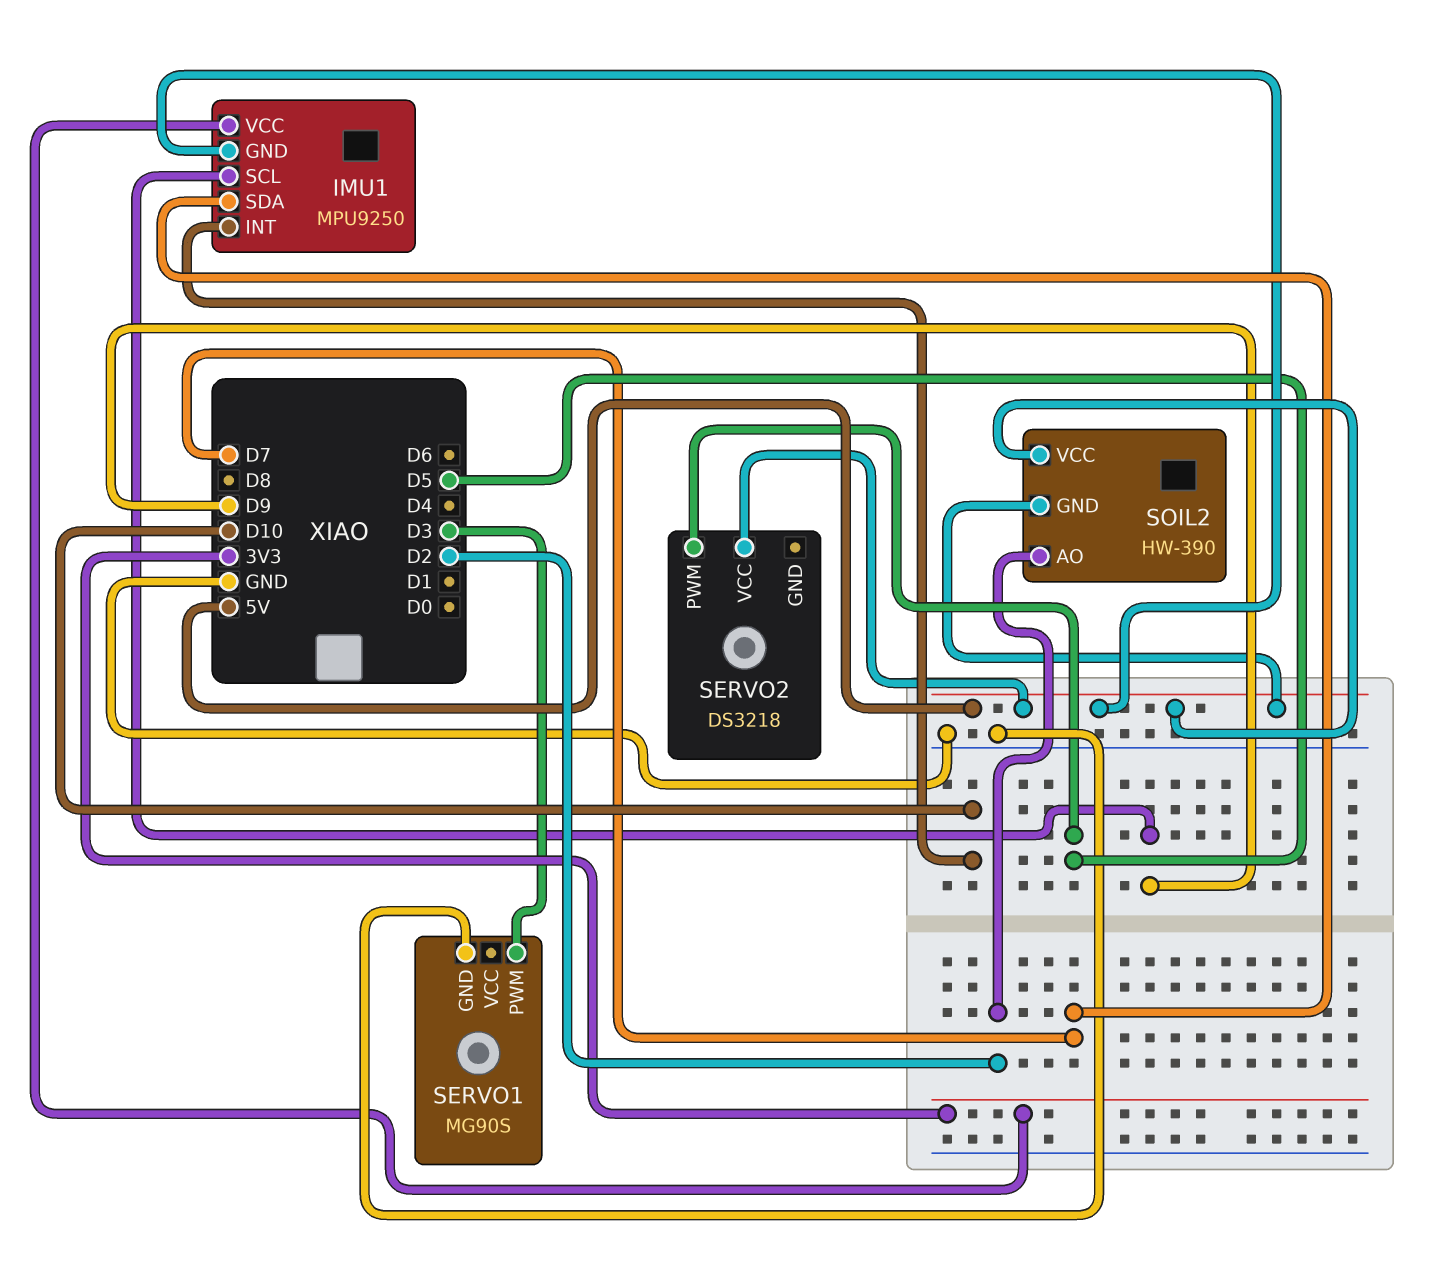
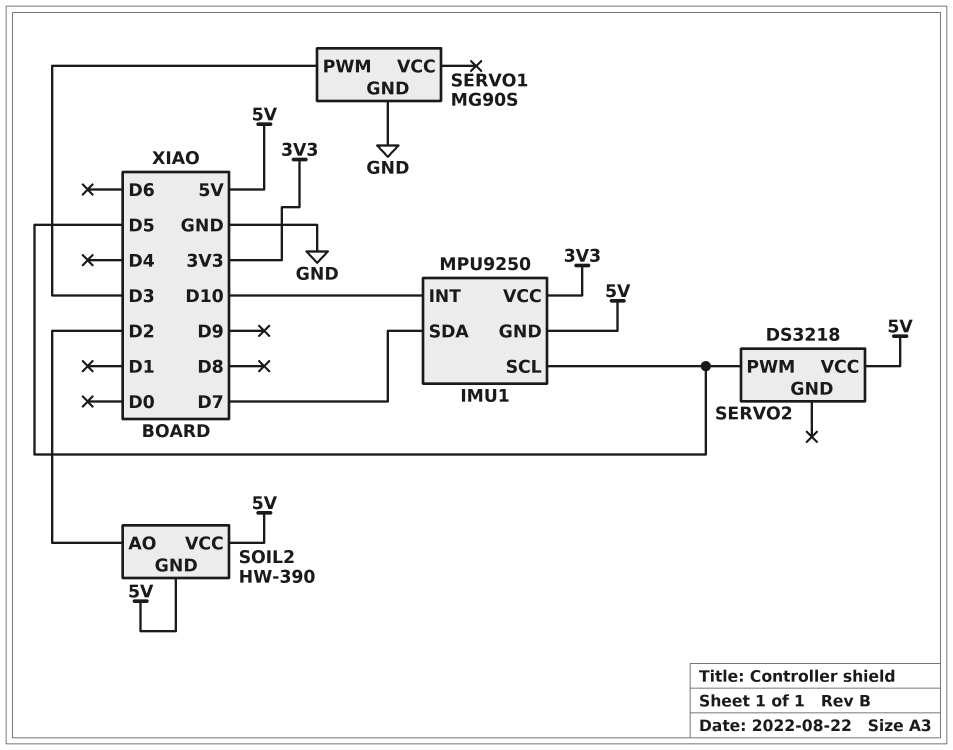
IMU1 pin SCL: D9 -> D5

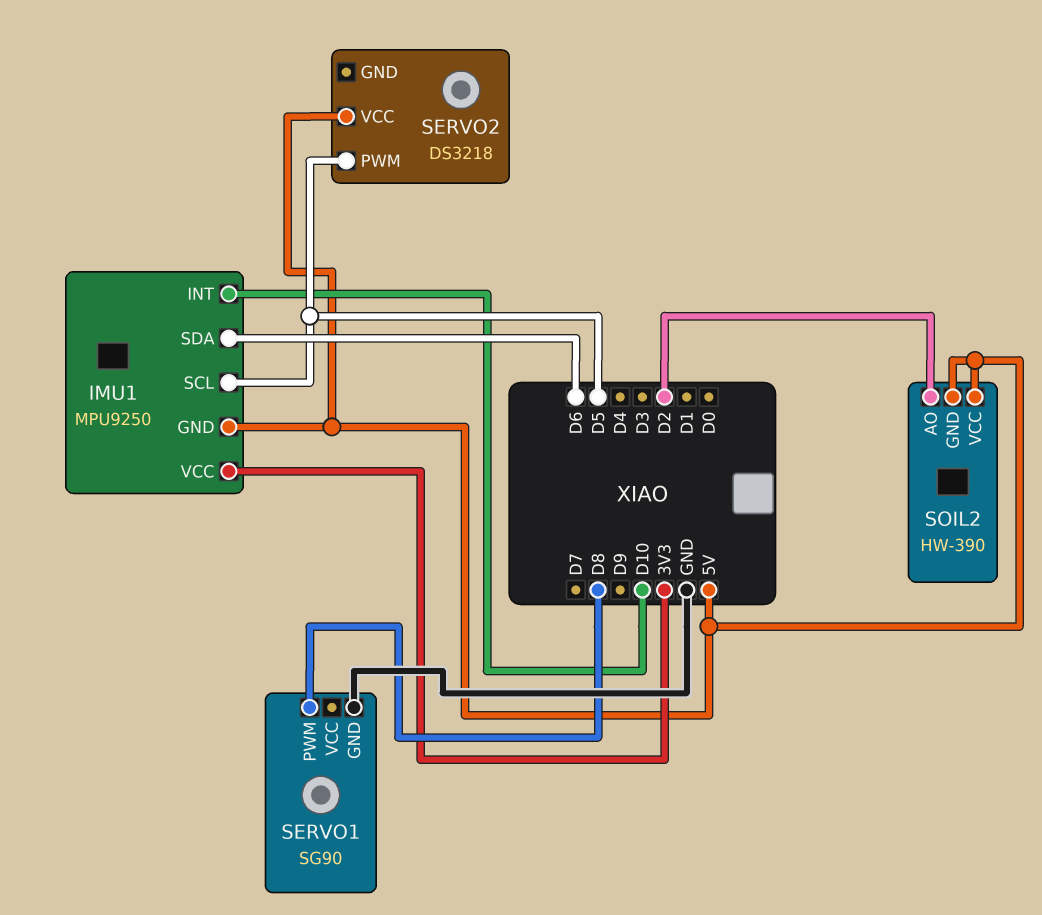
IMU1 pin SDA: D7 -> D6
SERVO1: MG90S -> SG90
SERVO1 pin PWM: D3 -> D8

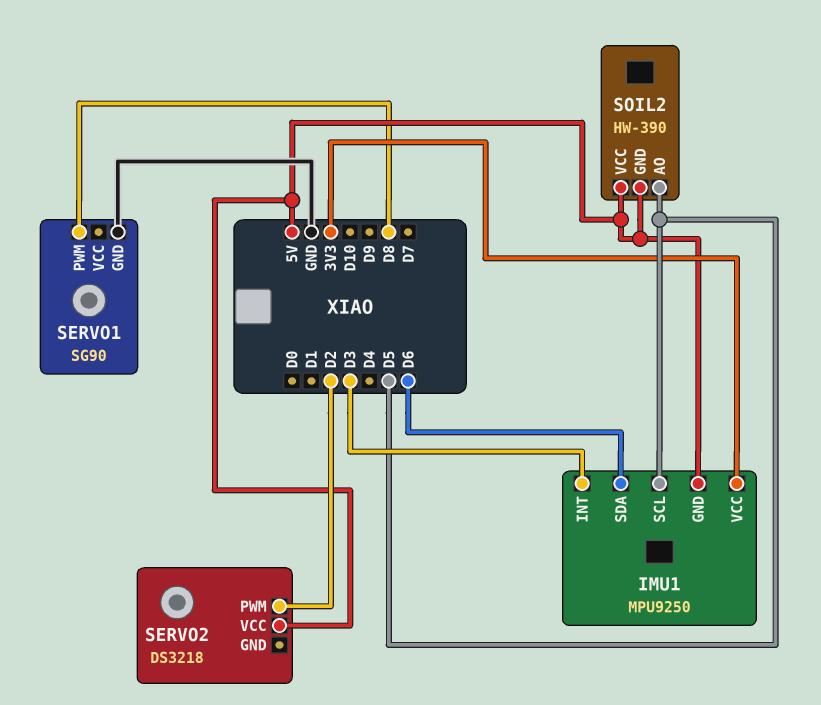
IMU1 pin INT: D10 -> D3
SERVO2 pin PWM: D5 -> D2
SOIL2 pin AO: D2 -> D5

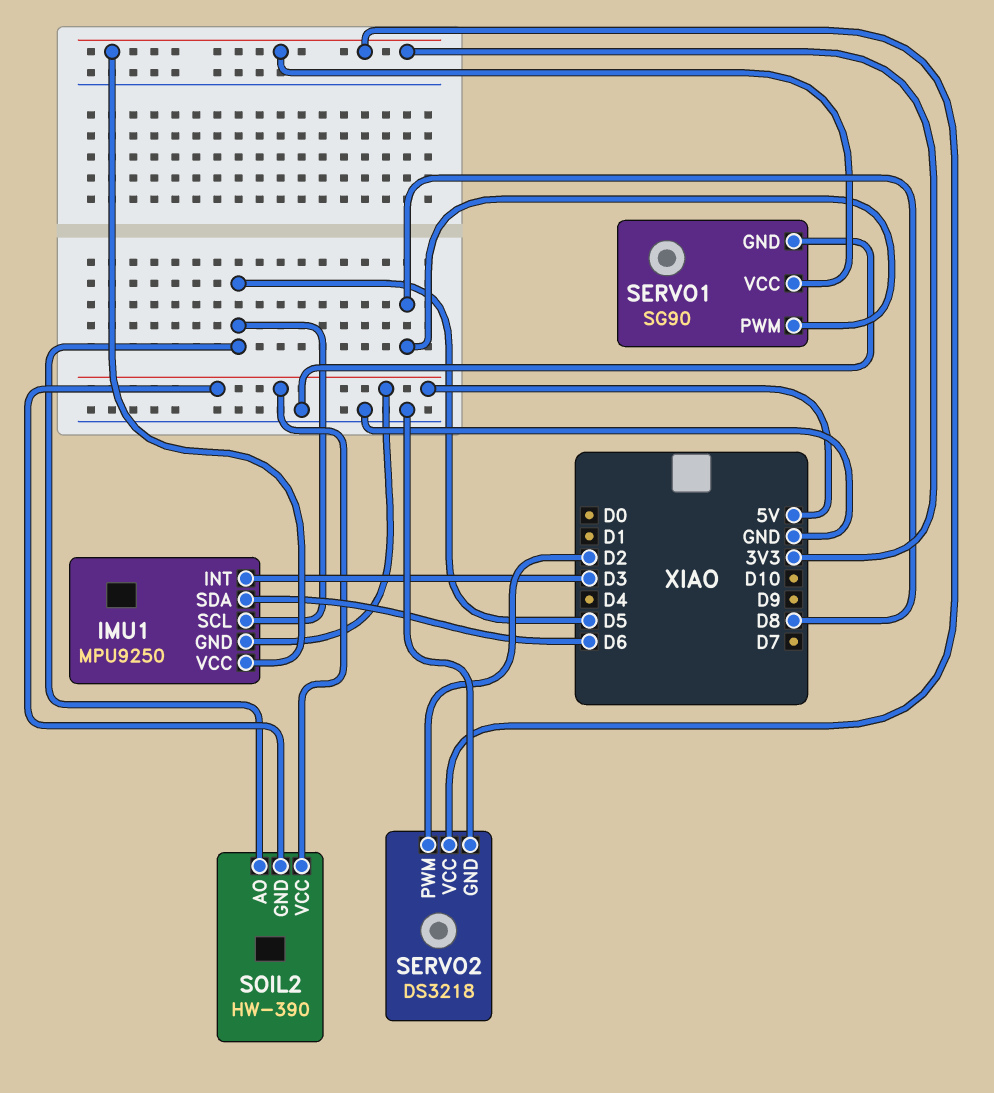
SERVO1 pin VCC: none -> 3V3
SERVO2 pin GND: none -> GND
SERVO2 pin VCC: 5V -> 3V3

